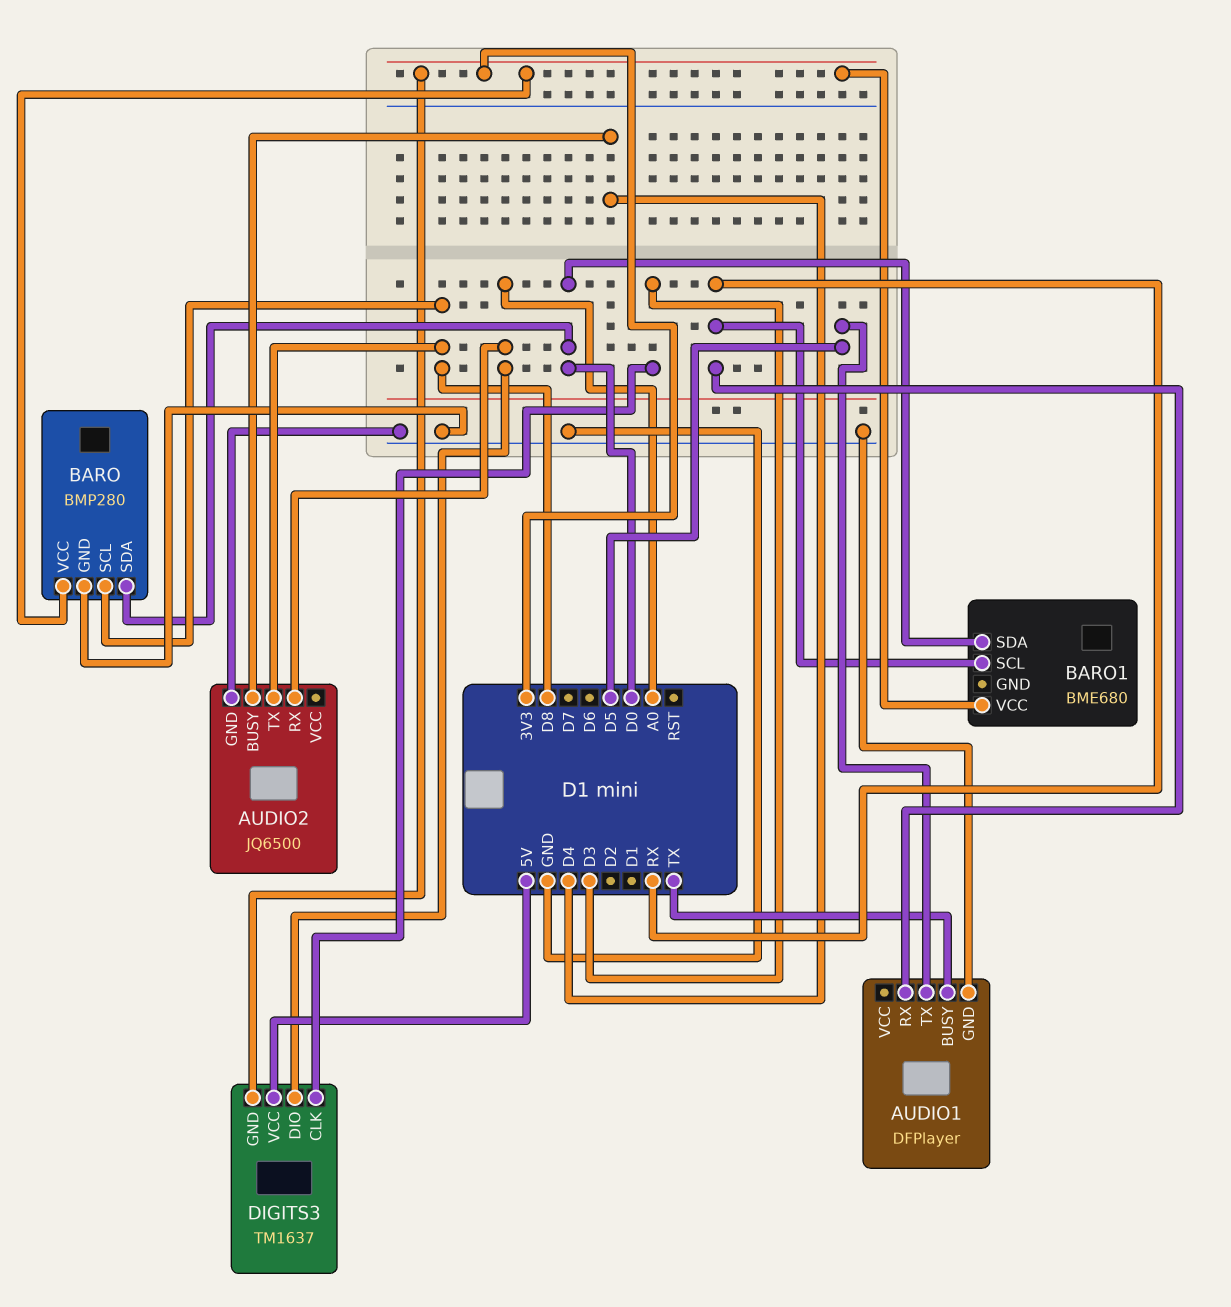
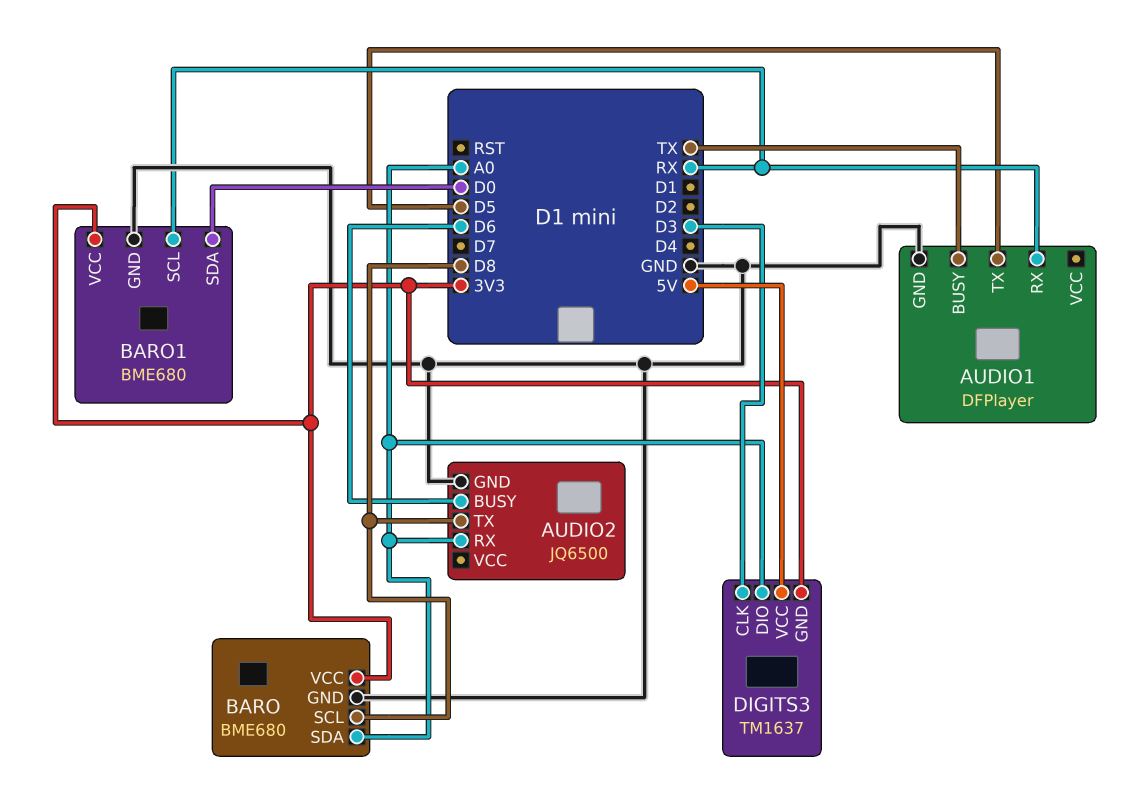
AUDIO2 pin BUSY: D4 -> D6
BARO: BMP280 -> BME680
BARO pin SDA: D0 -> A0
BARO1 pin GND: none -> GND

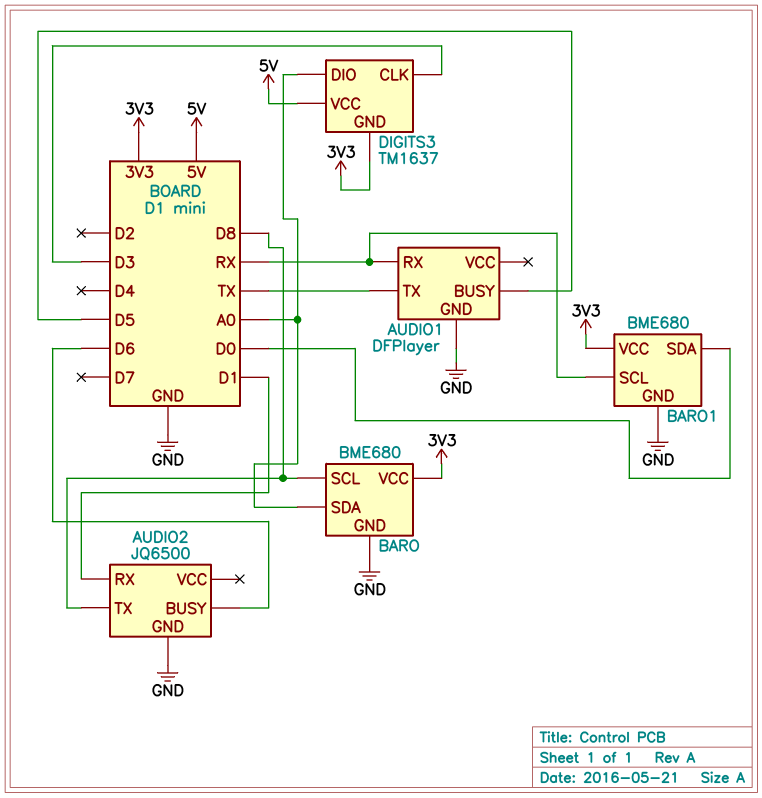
AUDIO1 pin BUSY: TX -> D5
AUDIO1 pin TX: D5 -> TX
AUDIO2 pin RX: A0 -> D1

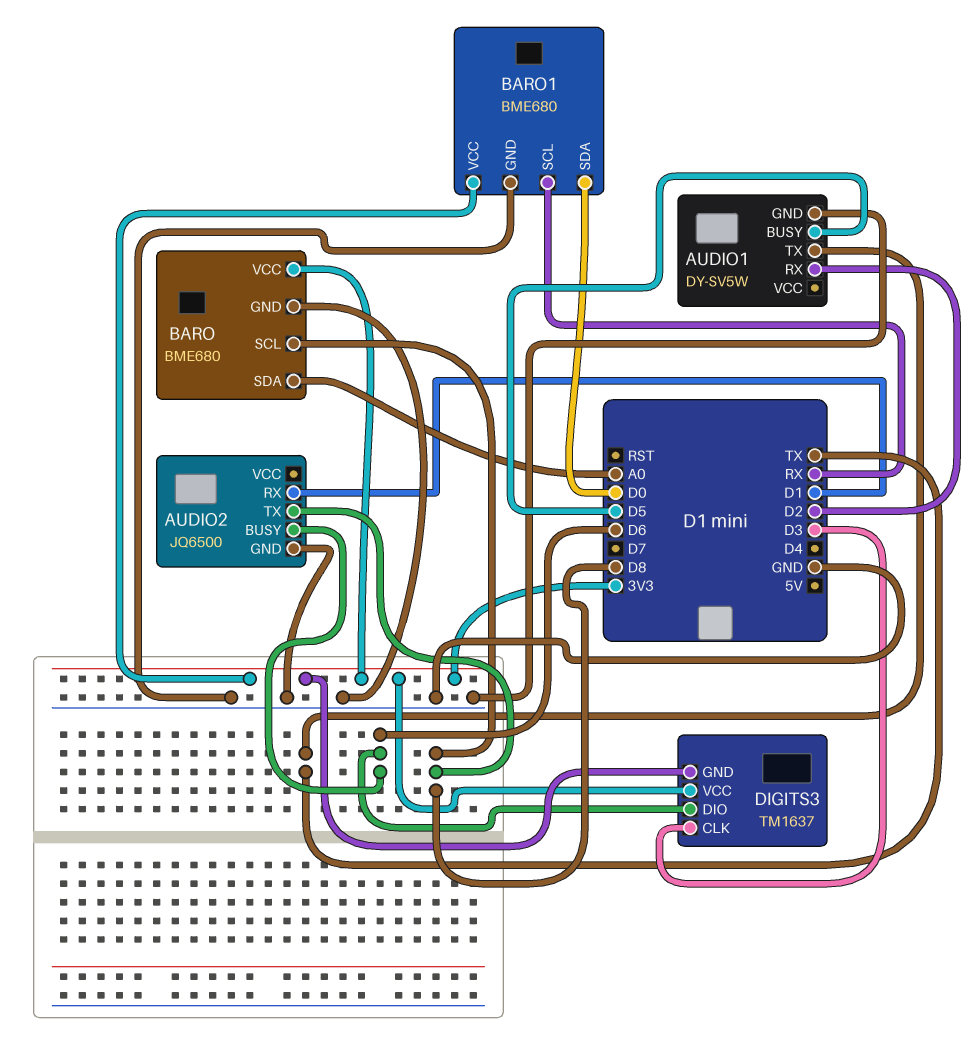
AUDIO1: DFPlayer -> DY-SV5W
AUDIO1 pin RX: RX -> D2
DIGITS3 pin DIO: A0 -> D6
DIGITS3 pin VCC: 5V -> 3V3

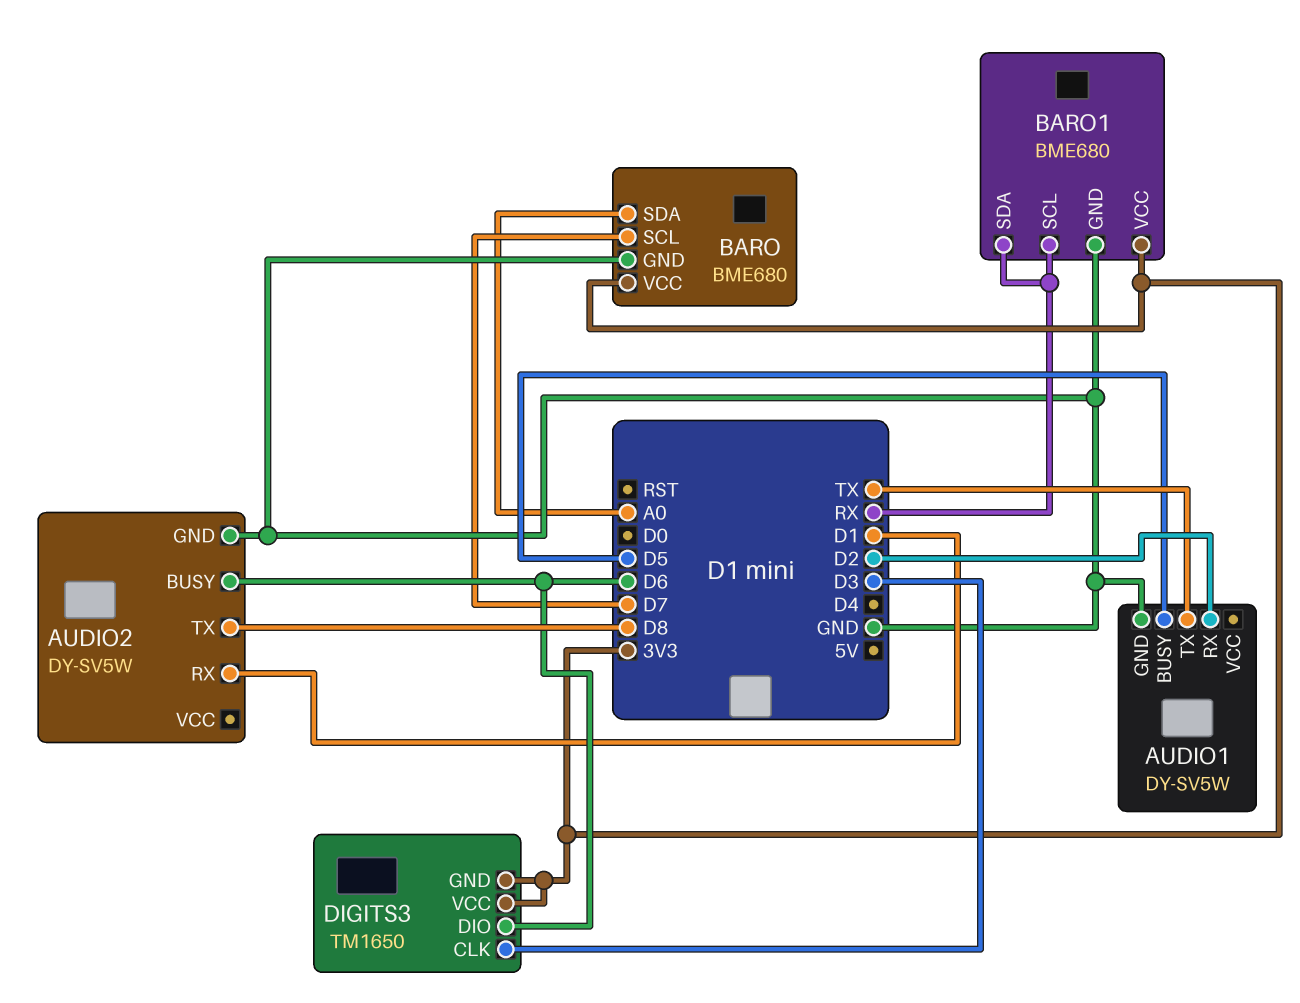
AUDIO2: JQ6500 -> DY-SV5W
BARO pin SCL: D8 -> D7
BARO1 pin SDA: D0 -> RX
DIGITS3: TM1637 -> TM1650

